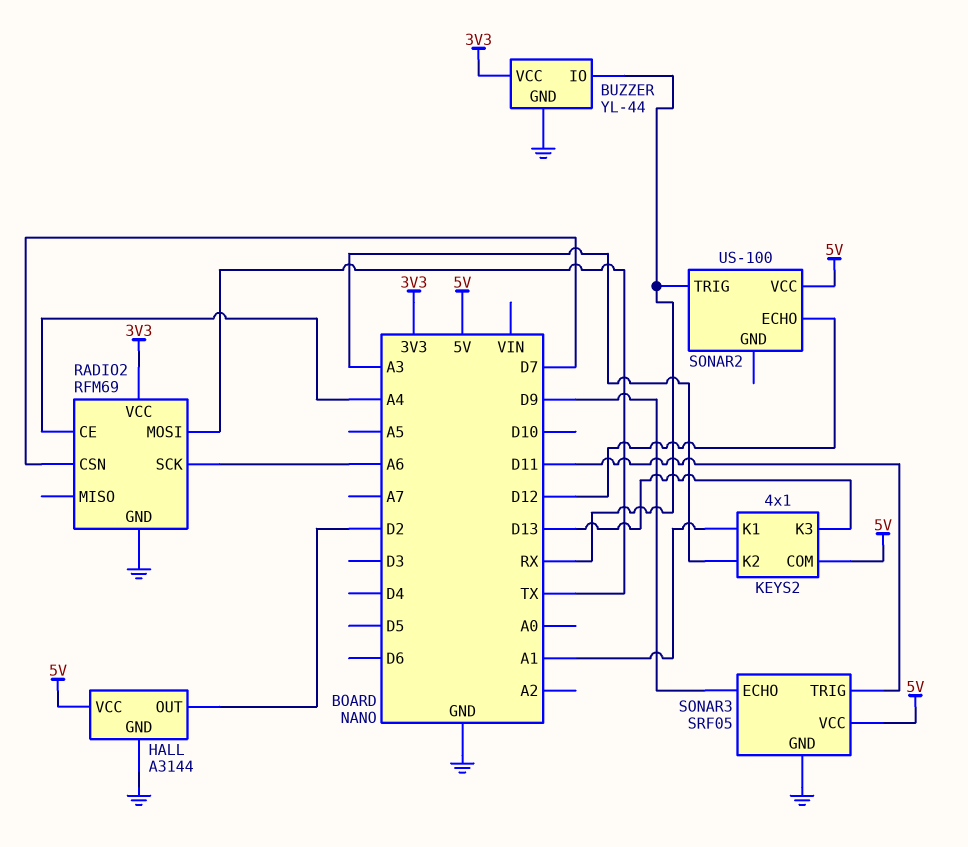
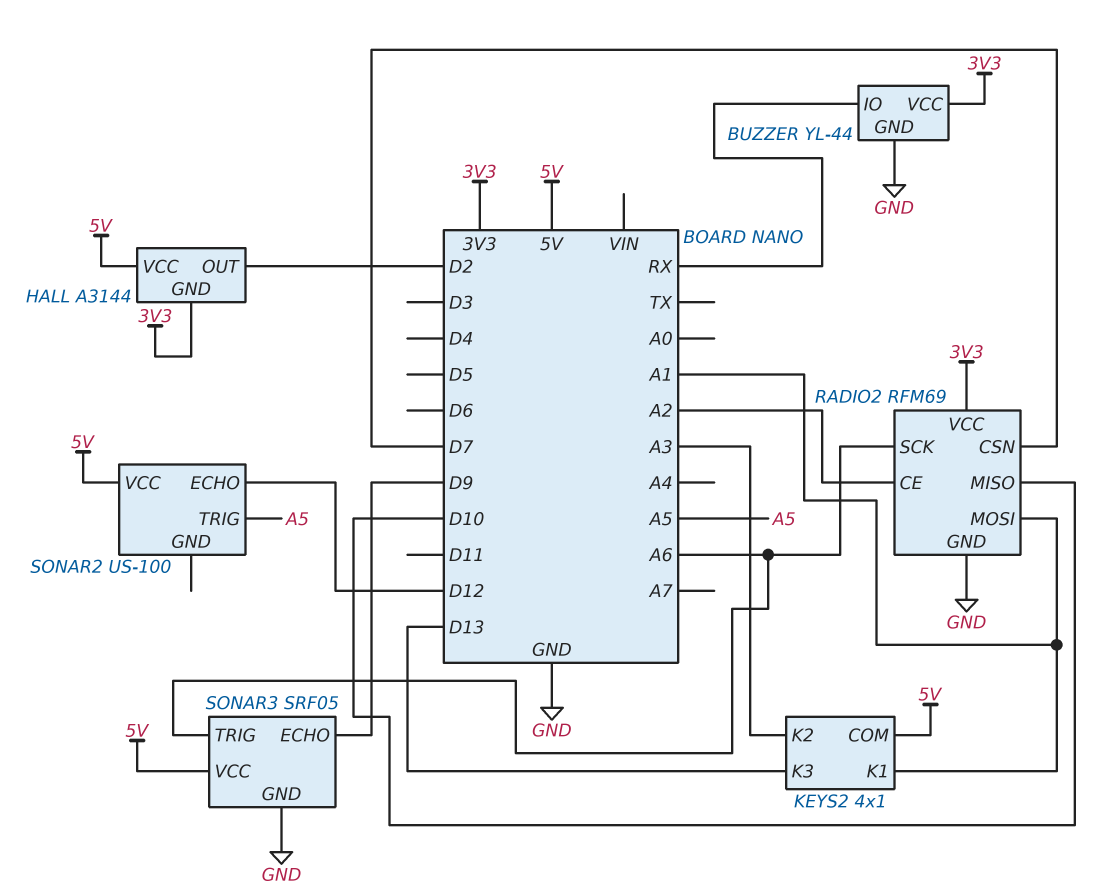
HALL pin GND: GND -> 3V3
RADIO2 pin CE: A4 -> A2
RADIO2 pin MISO: none -> D10
RADIO2 pin MOSI: TX -> A1
SONAR2 pin TRIG: RX -> A5
SONAR3 pin TRIG: D11 -> A6

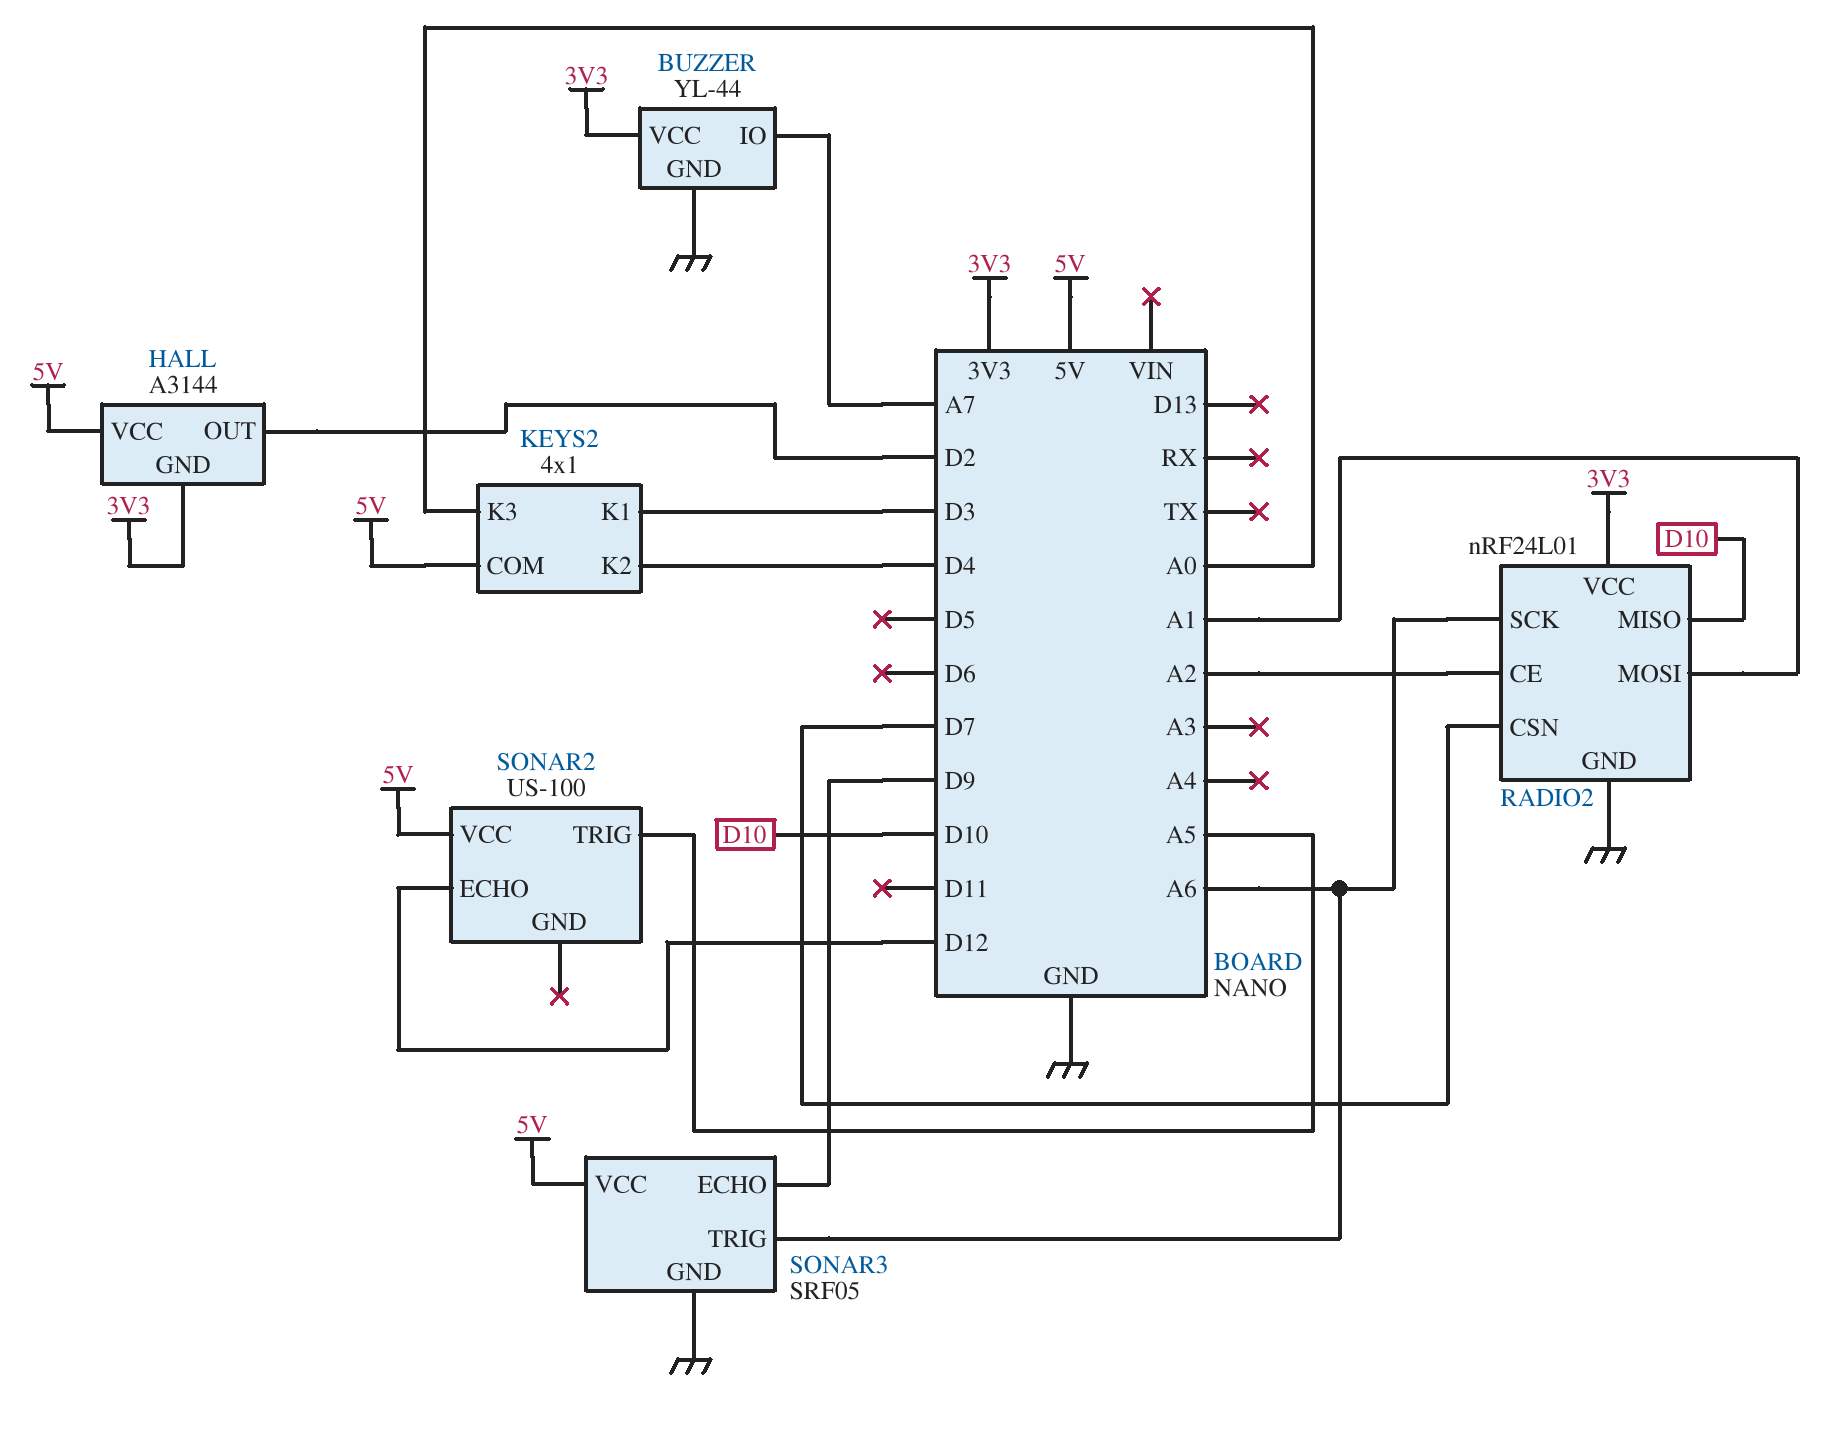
BUZZER pin IO: RX -> A7
KEYS2 pin K1: A1 -> D3
KEYS2 pin K2: A3 -> D4
KEYS2 pin K3: D13 -> A0
RADIO2: RFM69 -> nRF24L01

